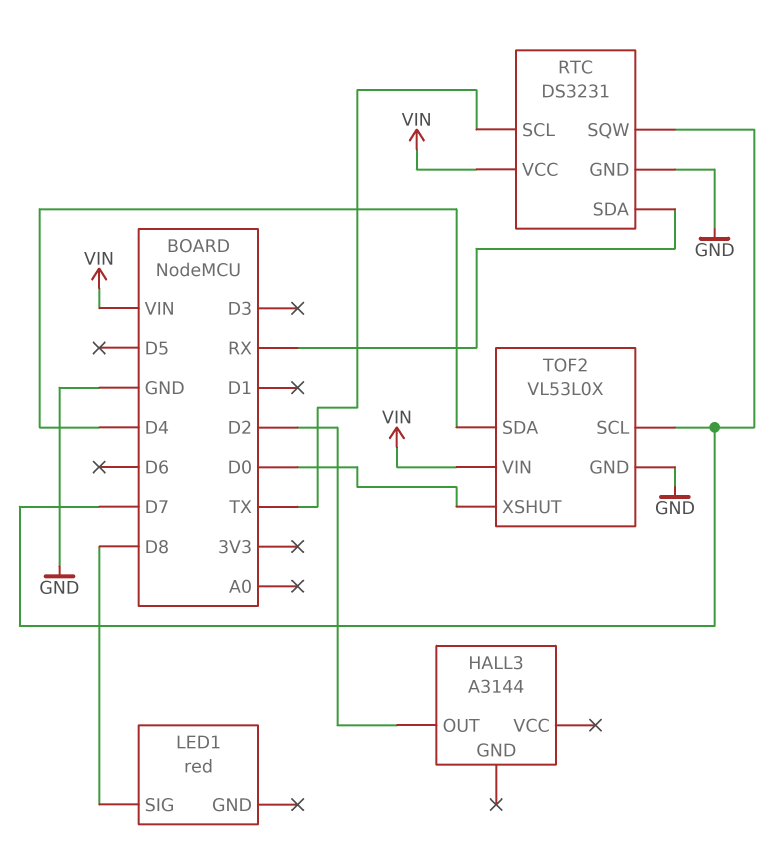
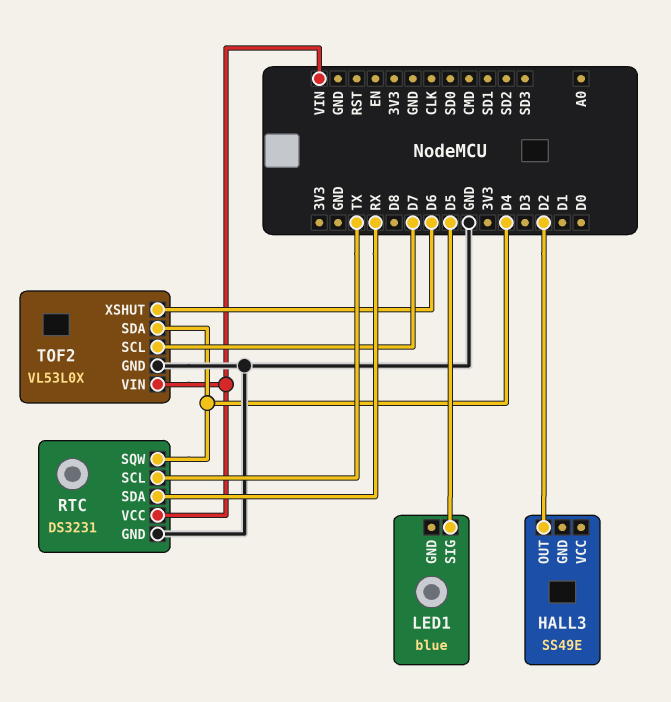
HALL3: A3144 -> SS49E
LED1: red -> blue
LED1 pin SIG: D8 -> D5
RTC pin SQW: D7 -> D4
TOF2 pin XSHUT: D0 -> D6

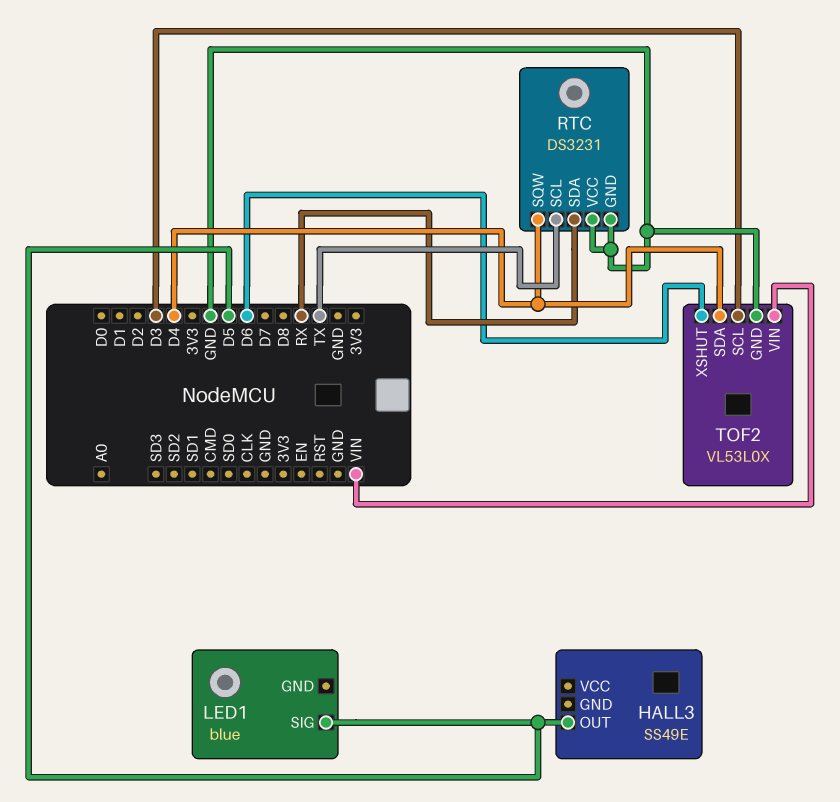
HALL3 pin OUT: D2 -> D5
RTC pin VCC: VIN -> GND
TOF2 pin SCL: D7 -> D3

